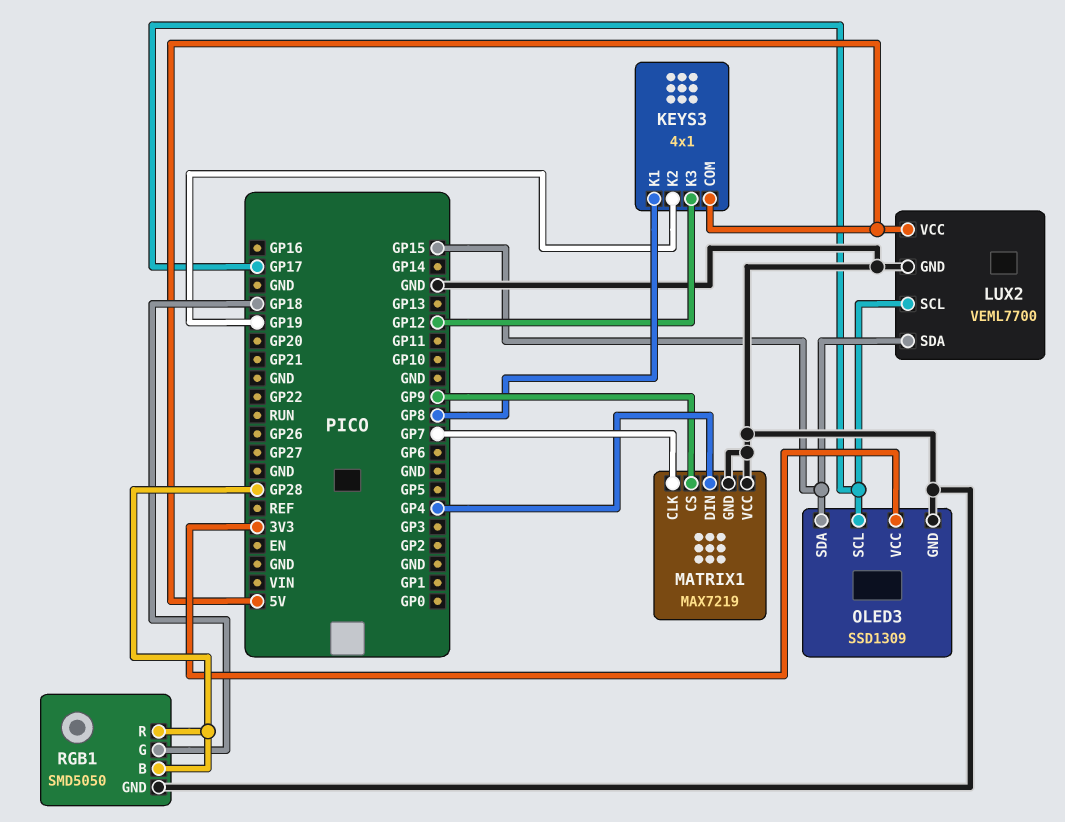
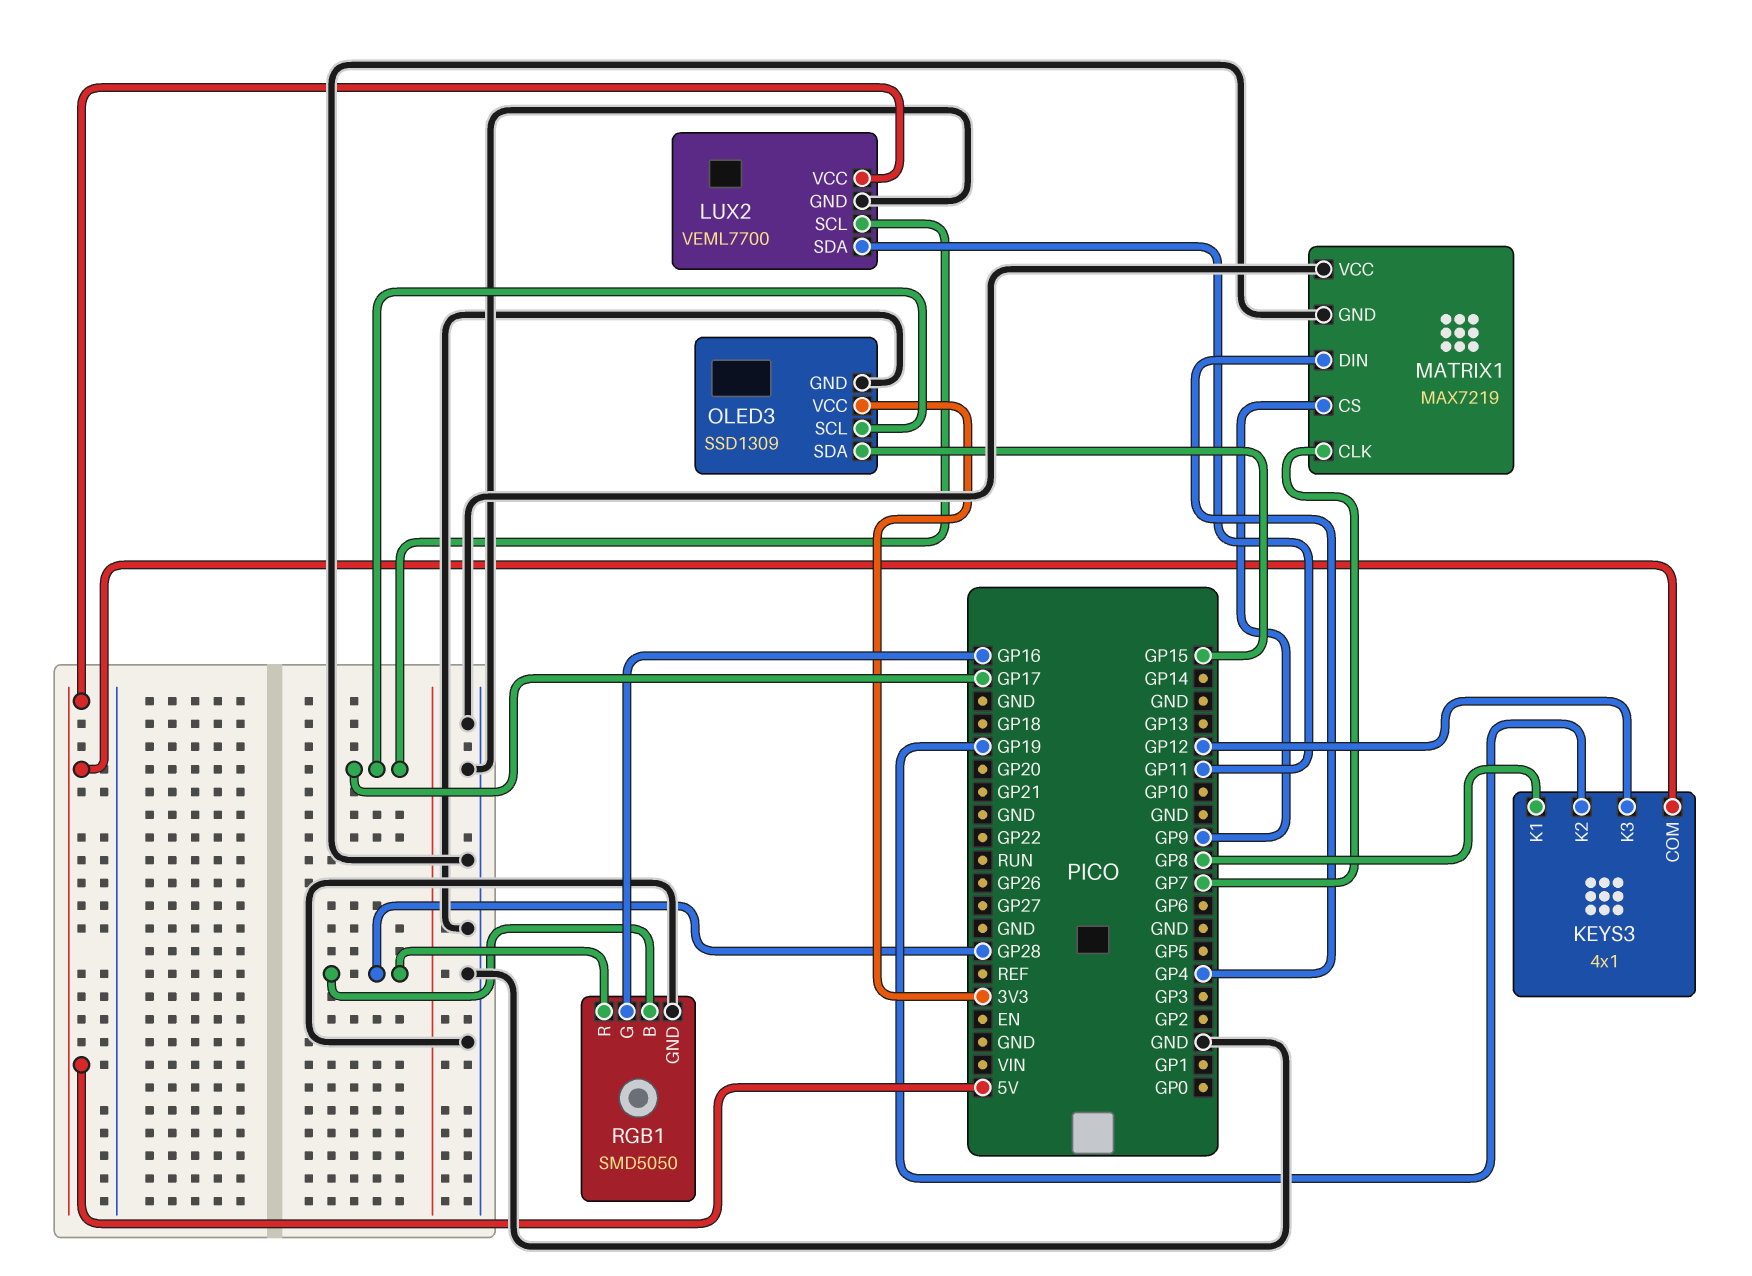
LUX2 pin SDA: GP15 -> GP11
RGB1 pin G: GP18 -> GP16

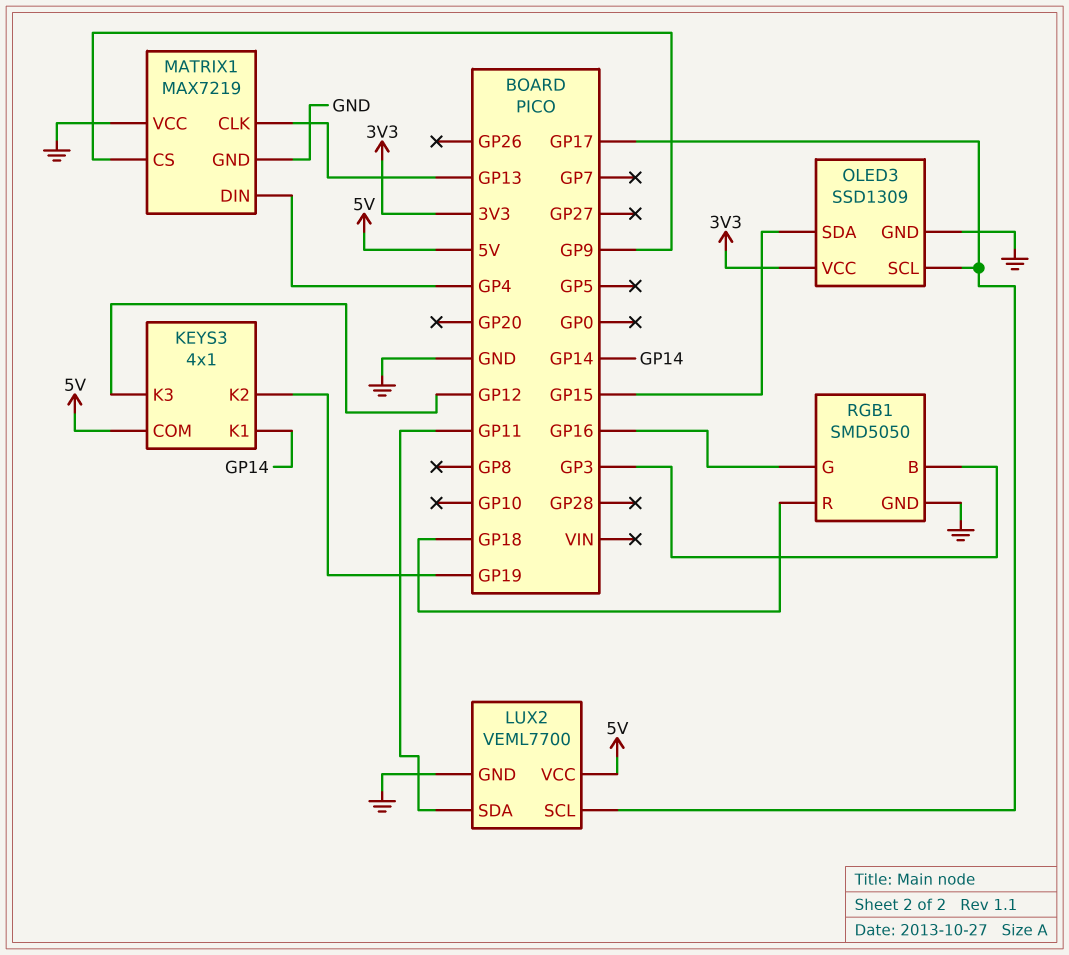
KEYS3 pin K1: GP8 -> GP14
MATRIX1 pin CLK: GP7 -> GP13
RGB1 pin B: GP28 -> GP3
RGB1 pin R: GP28 -> GP18

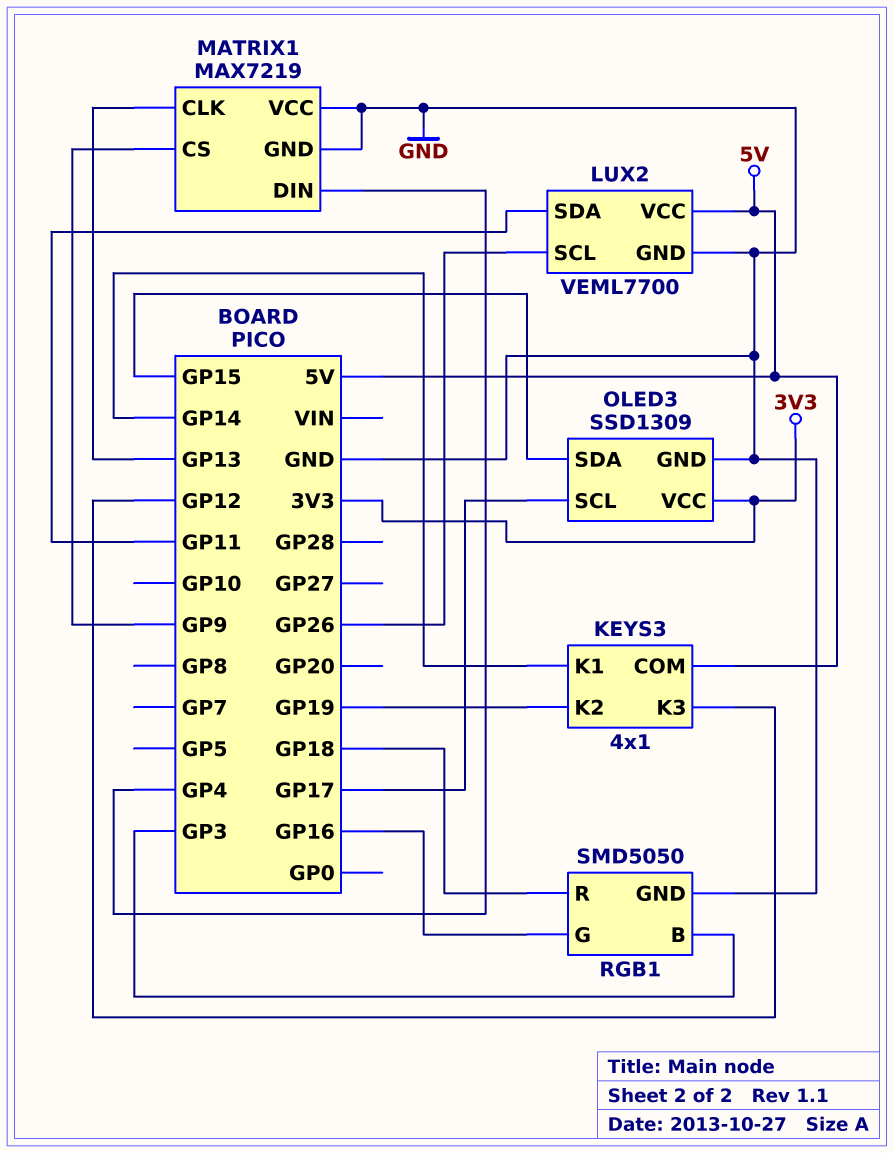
LUX2 pin SCL: GP17 -> GP26

